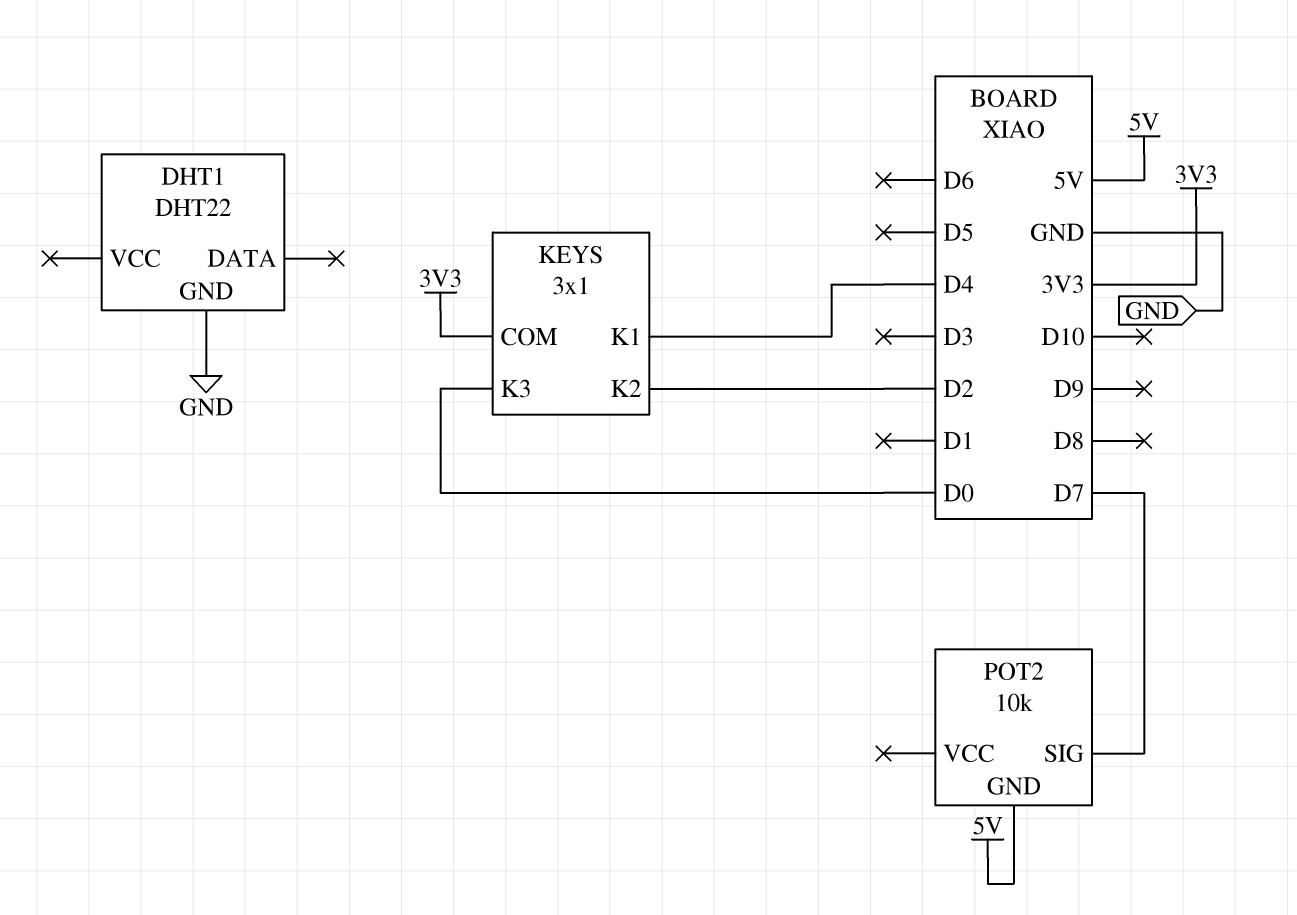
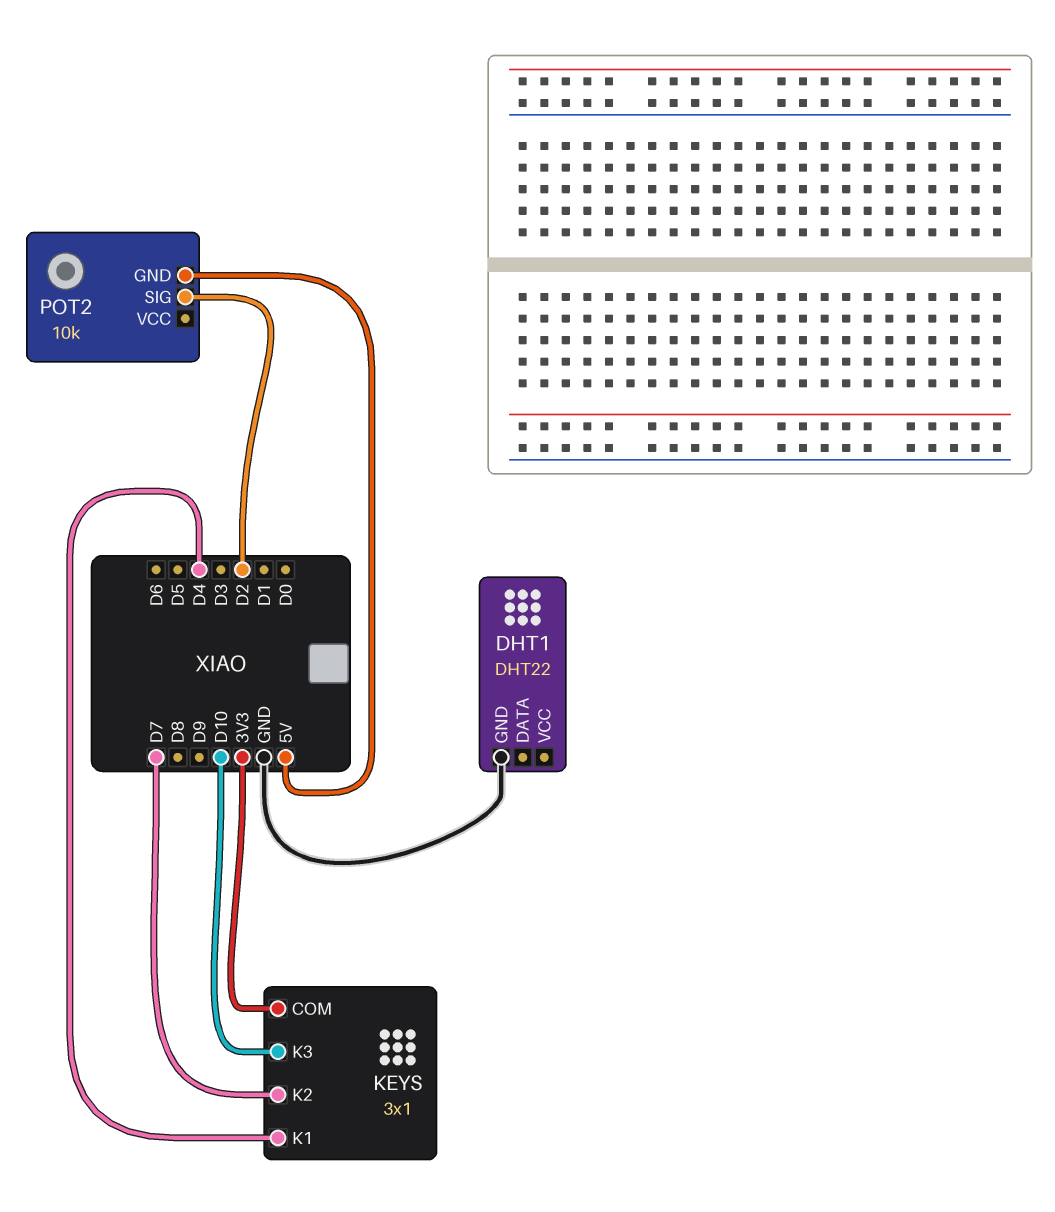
KEYS pin K2: D2 -> D7
KEYS pin K3: D0 -> D10
POT2 pin SIG: D7 -> D2

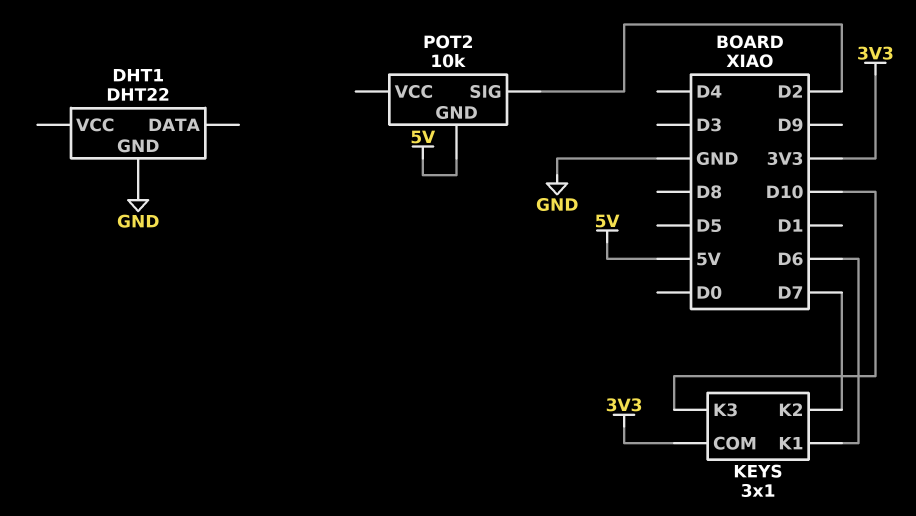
KEYS pin K1: D4 -> D6

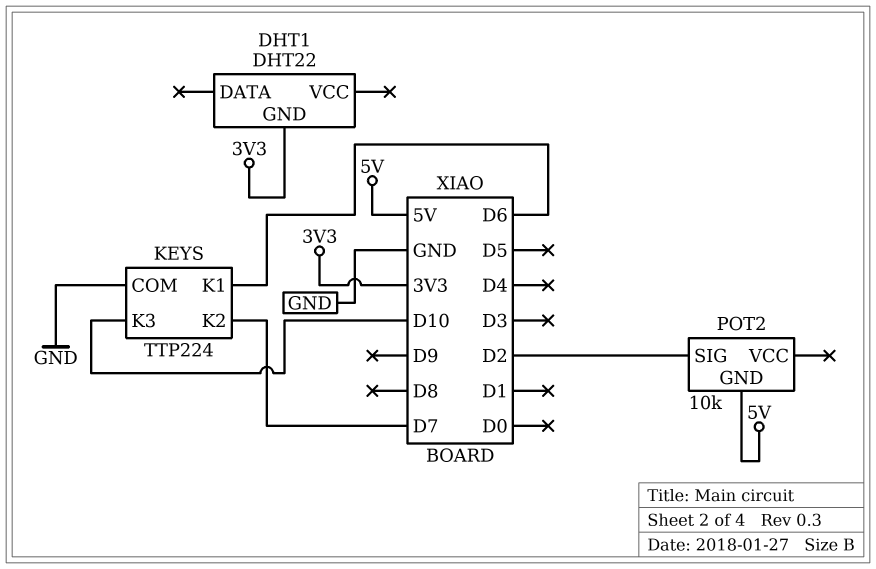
DHT1 pin GND: GND -> 3V3
KEYS: 3x1 -> TTP224
KEYS pin COM: 3V3 -> GND

